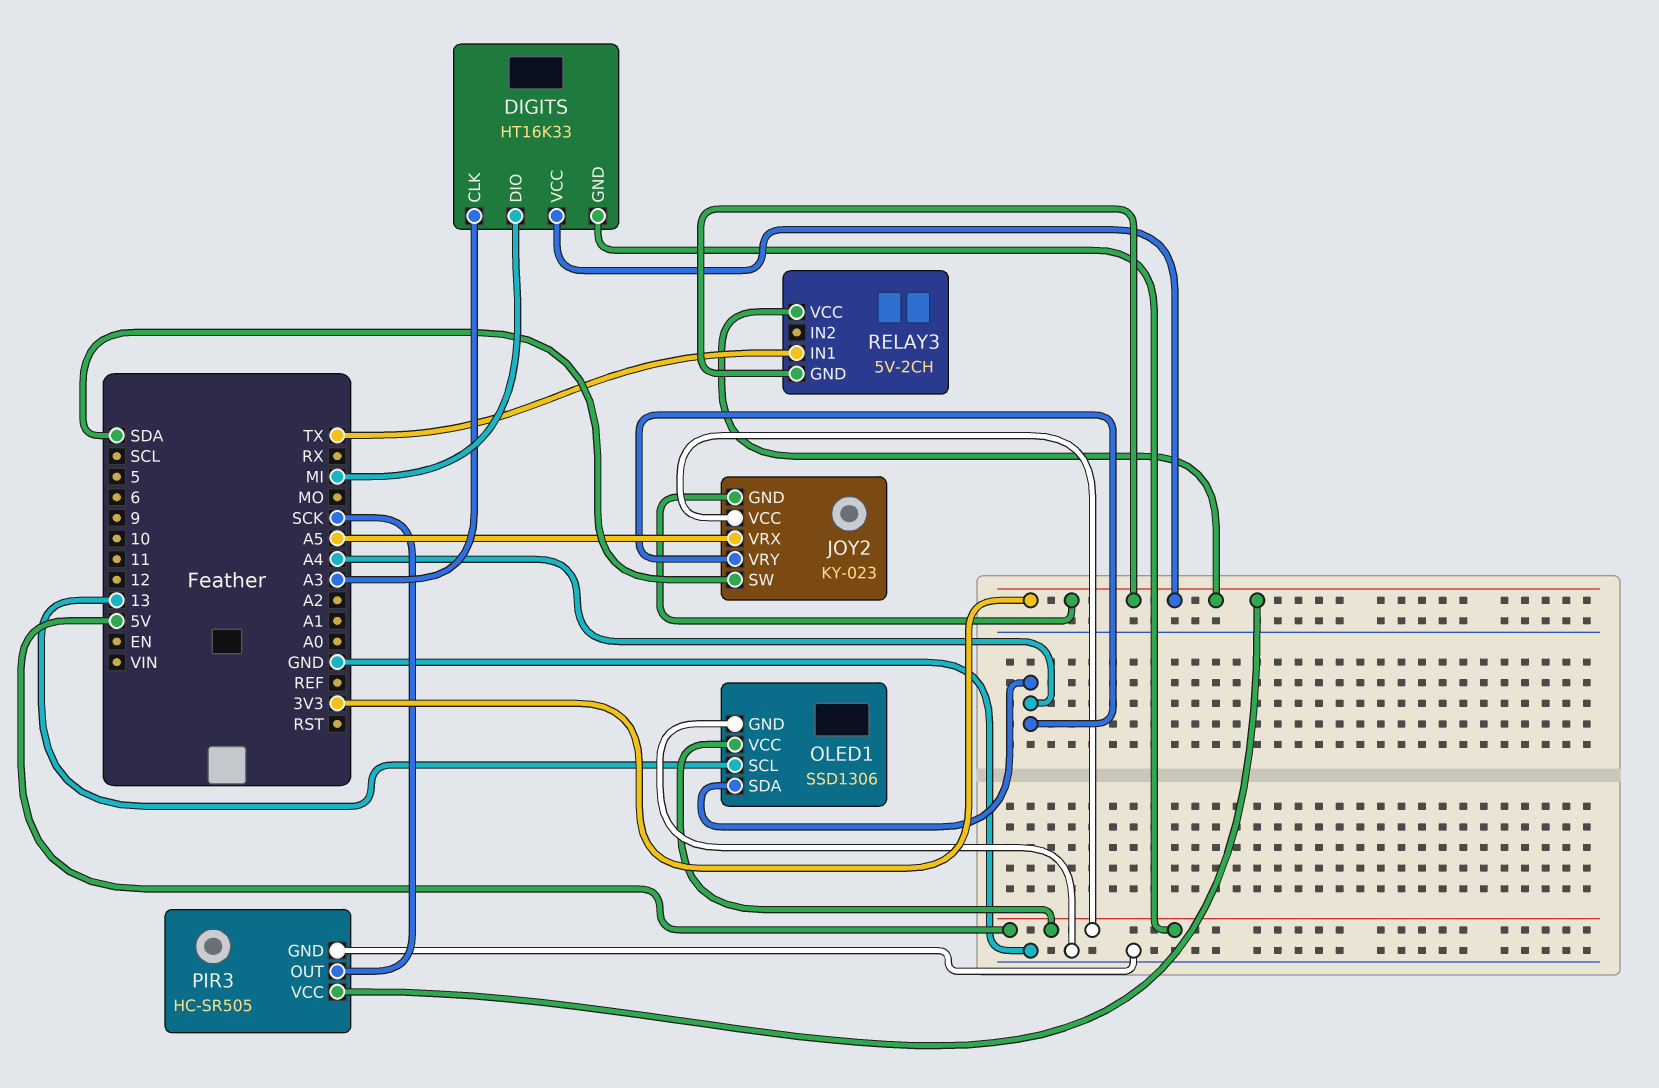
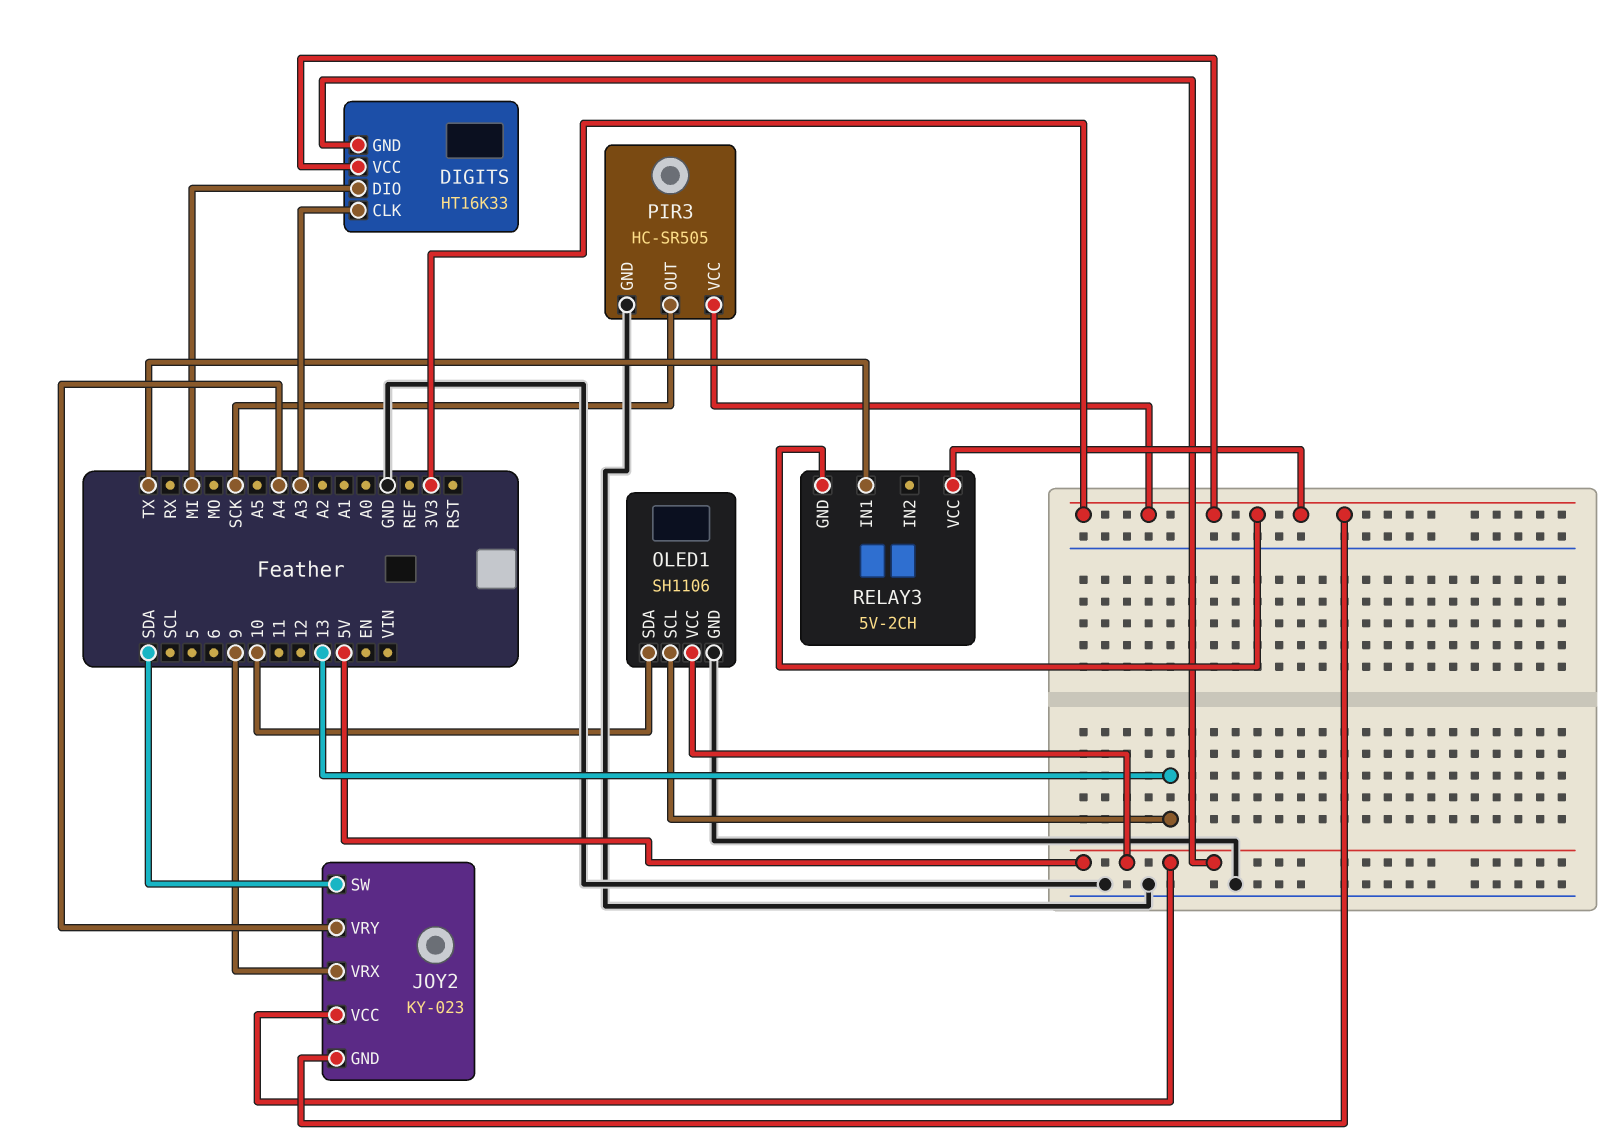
JOY2 pin VRX: A5 -> 9
OLED1: SSD1306 -> SH1106
OLED1 pin SDA: A4 -> 10

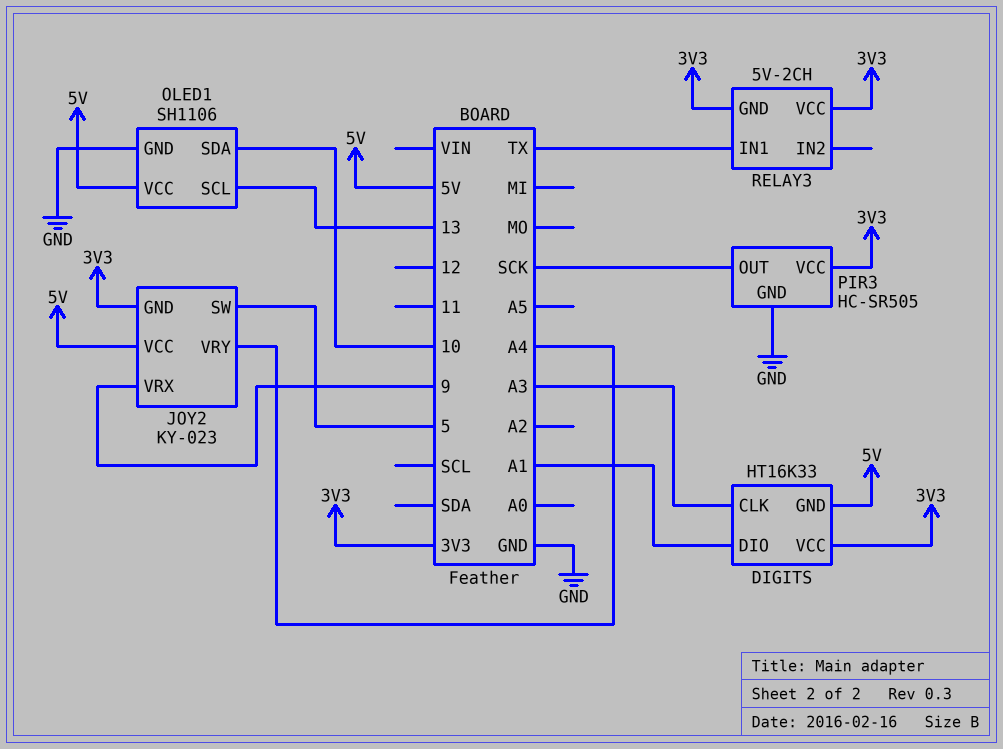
DIGITS pin DIO: MI -> A1
JOY2 pin SW: SDA -> 5

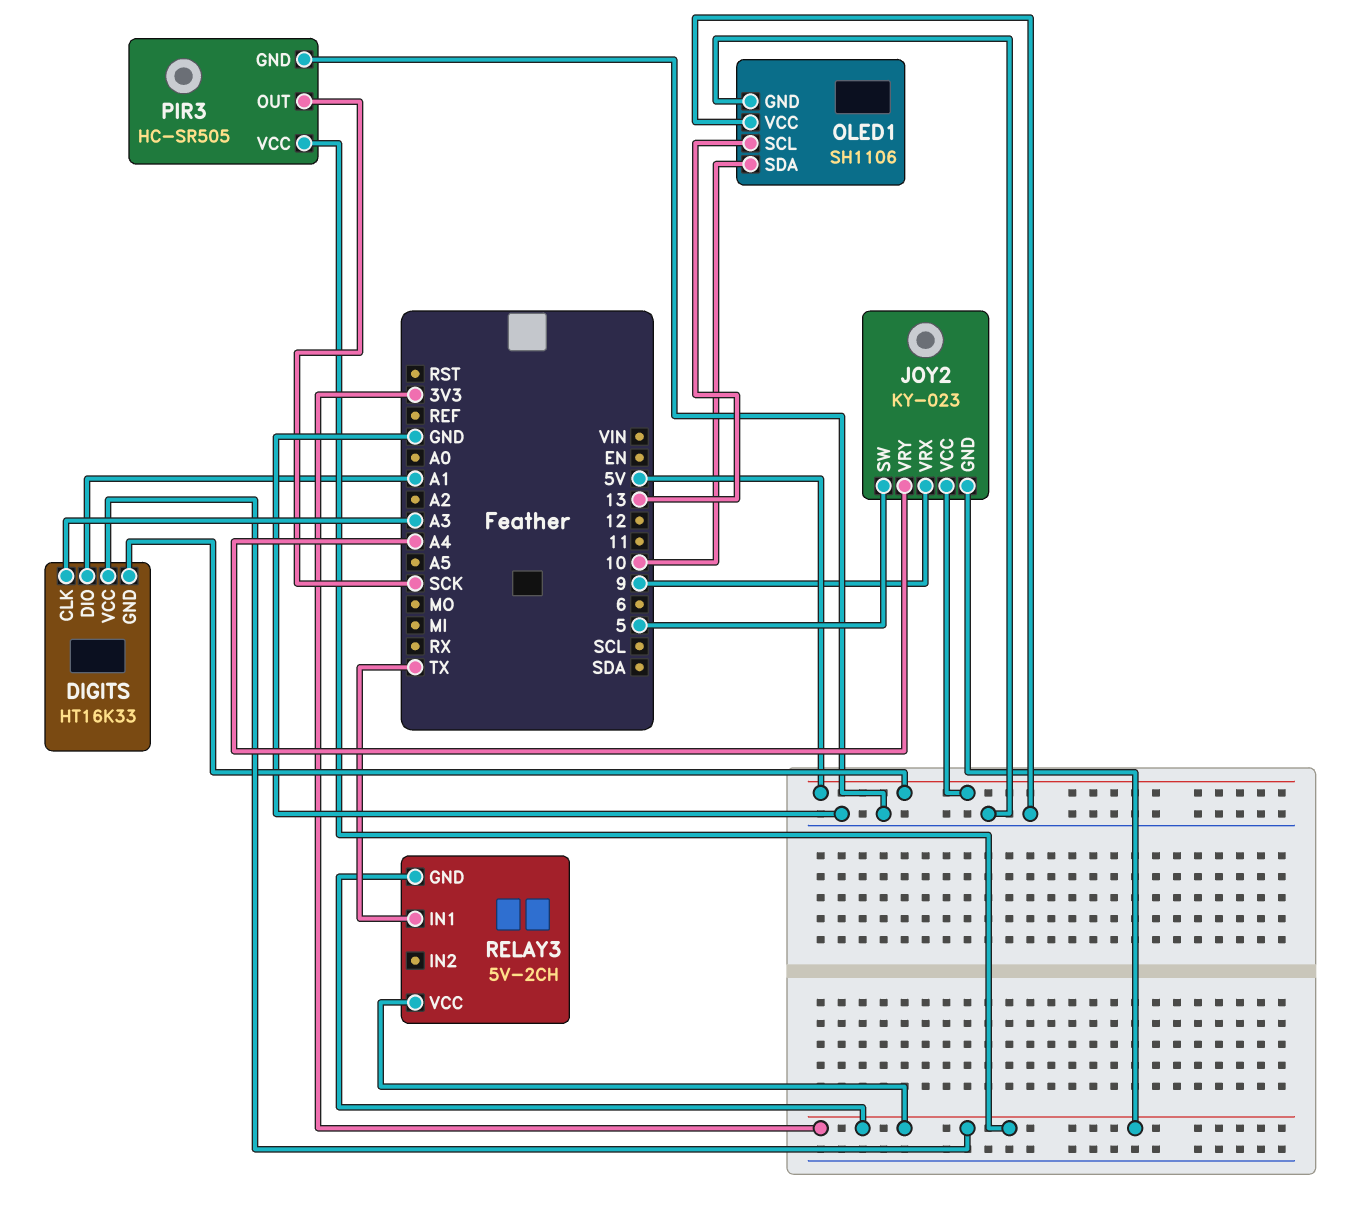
OLED1 pin VCC: 5V -> GND

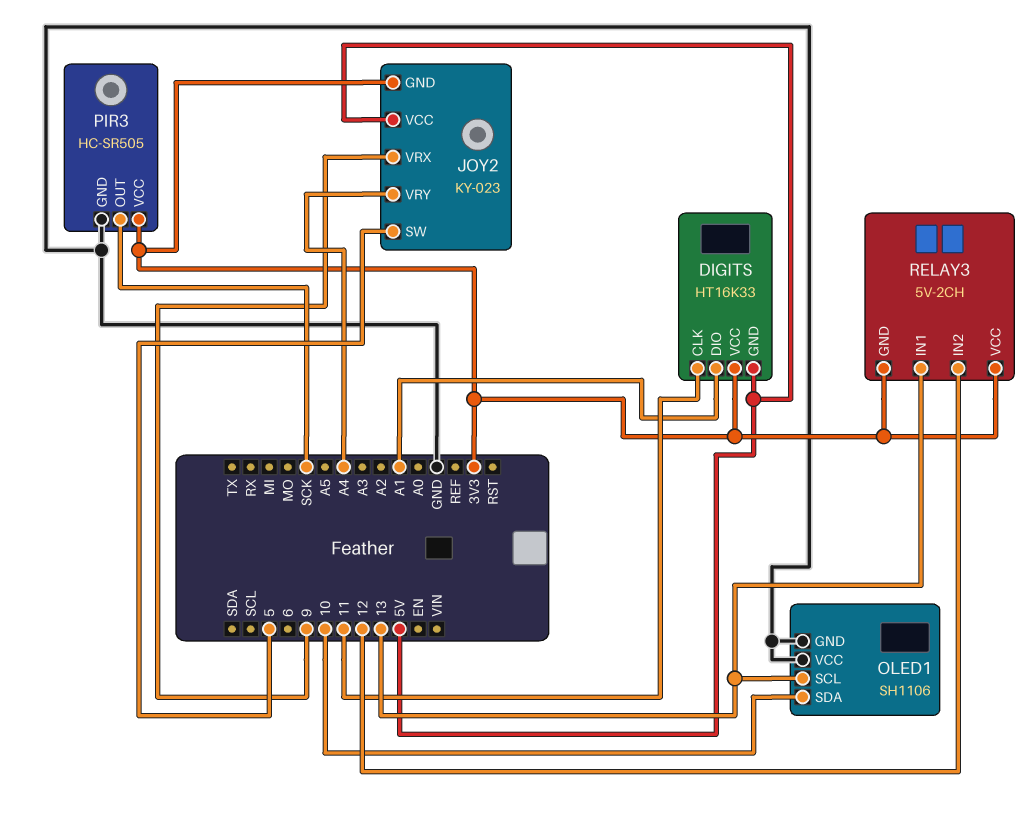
DIGITS pin CLK: A3 -> 11
RELAY3 pin IN1: TX -> 13
RELAY3 pin IN2: none -> 12

